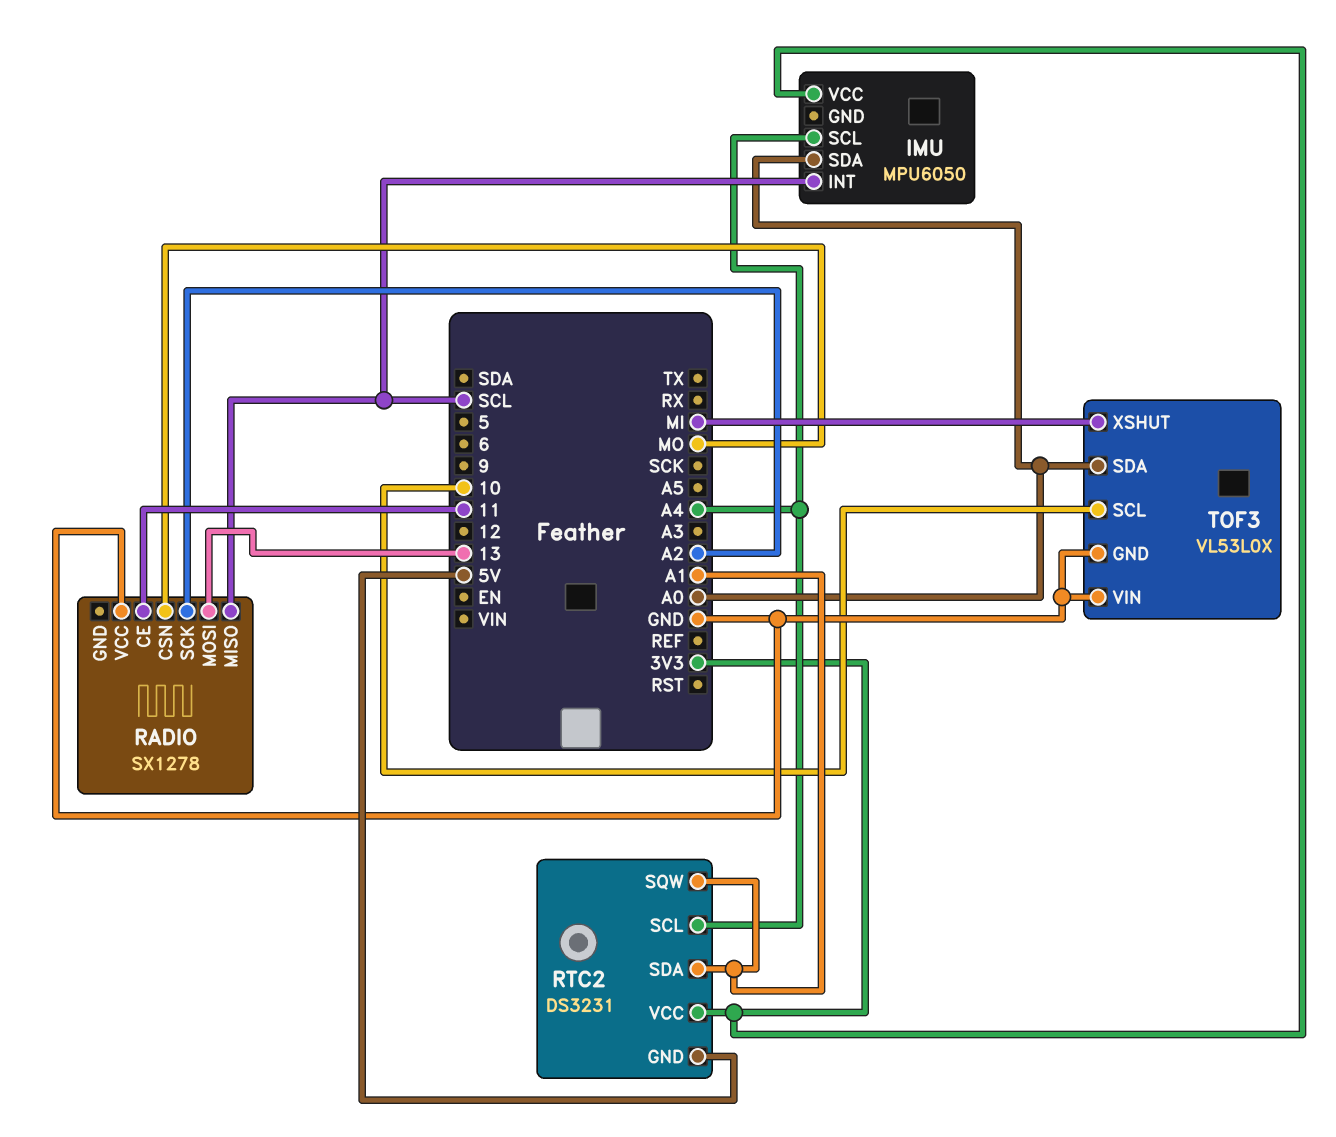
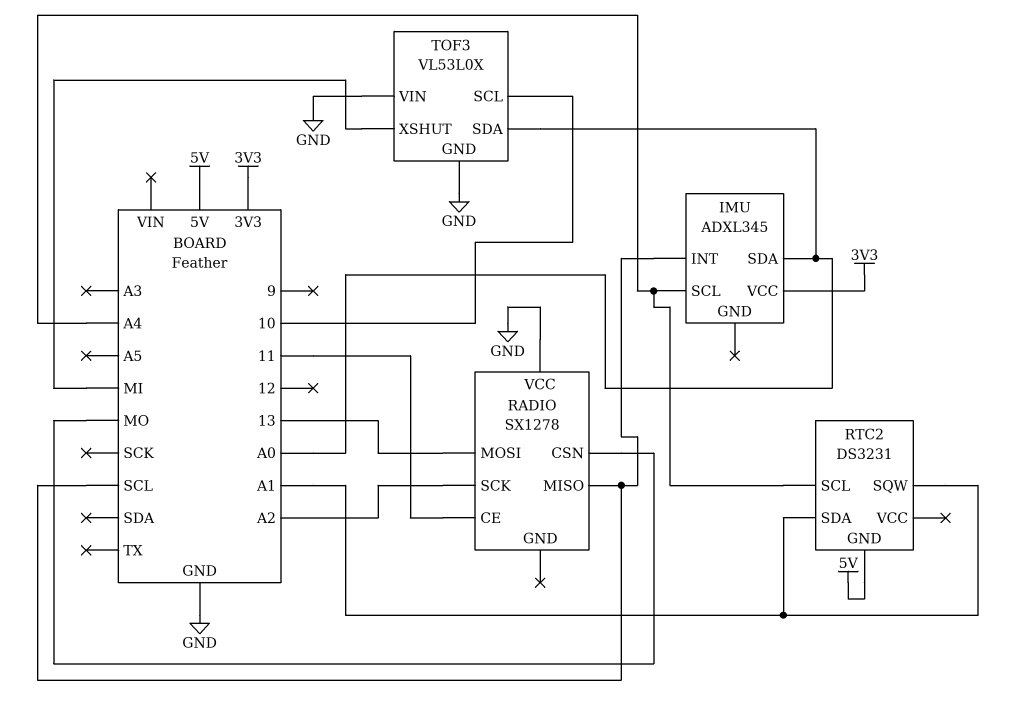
IMU: MPU6050 -> ADXL345
RTC2 pin VCC: 3V3 -> none

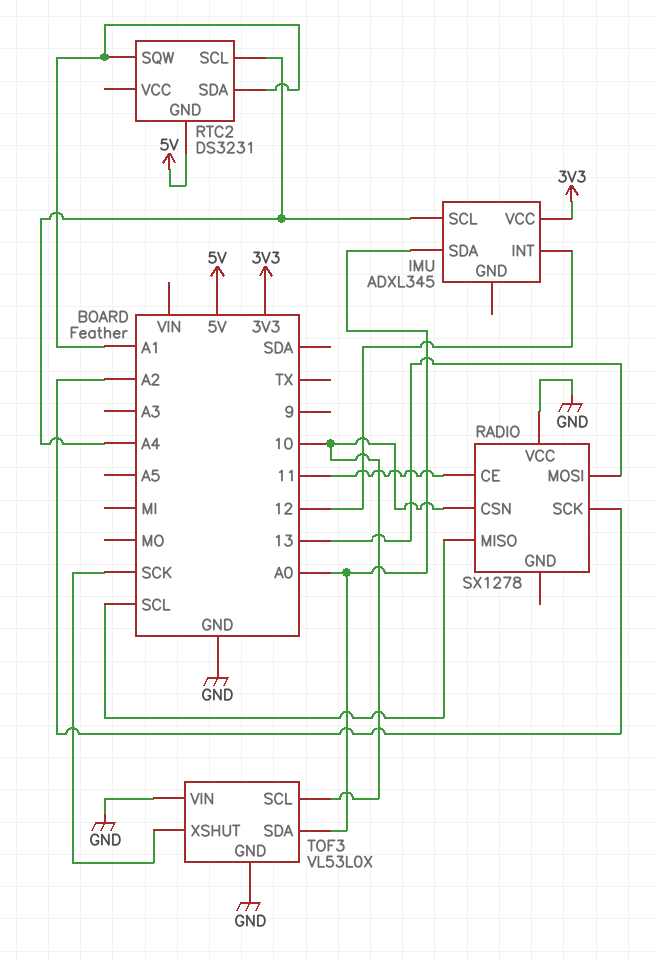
IMU pin INT: SCL -> 12
RADIO pin CSN: MO -> 10
TOF3 pin XSHUT: MI -> SCK

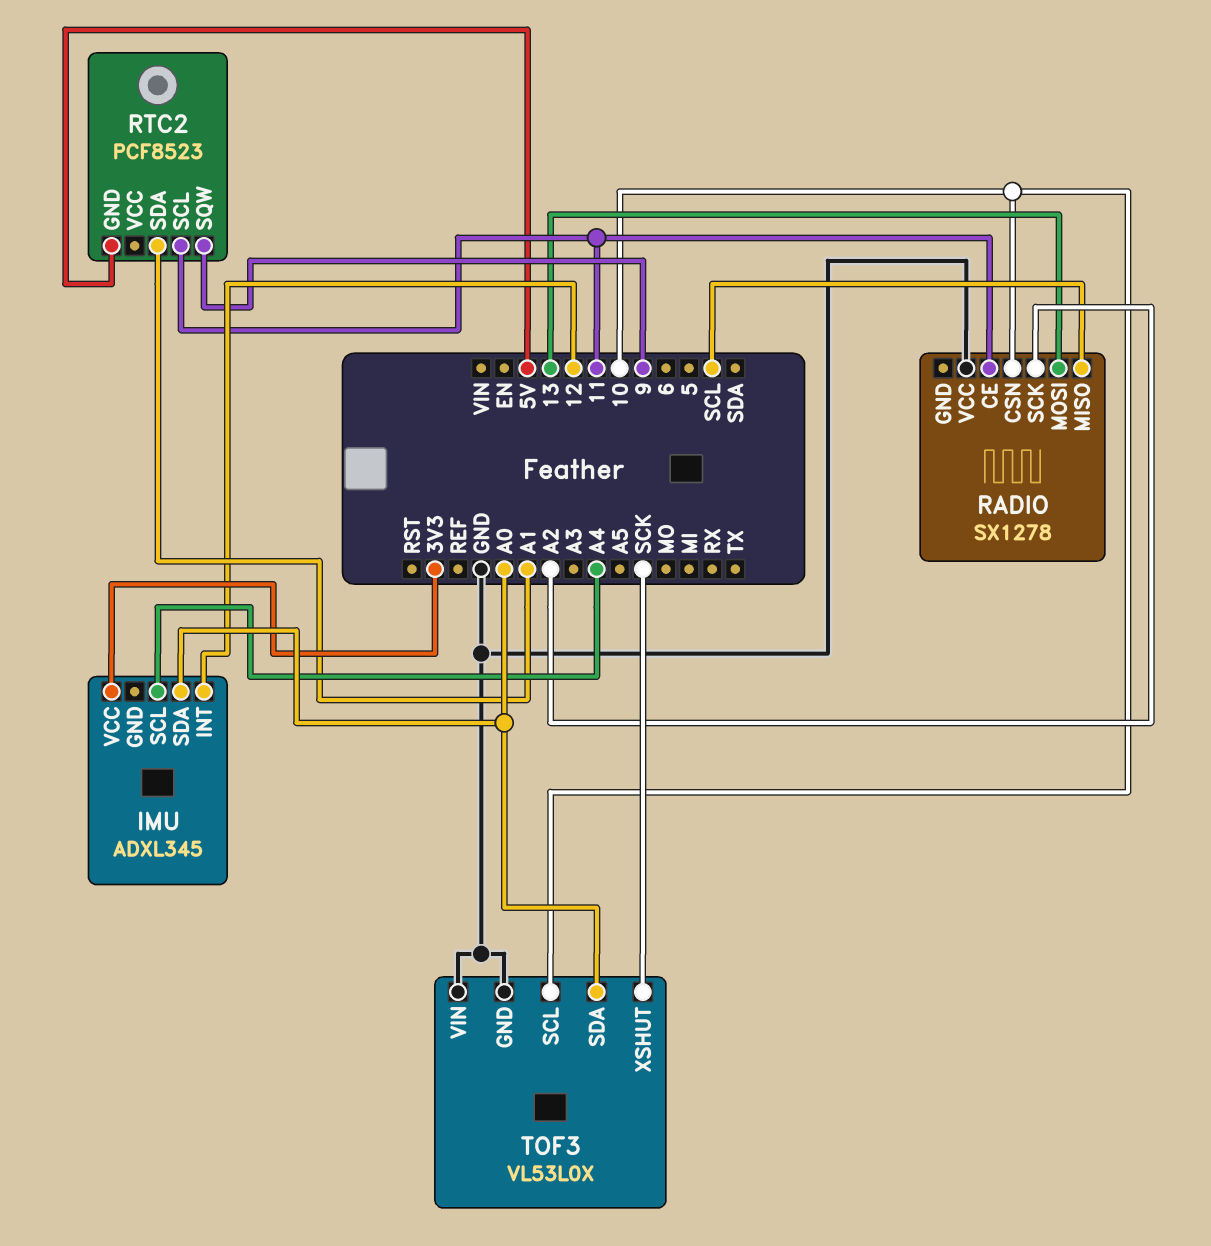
RTC2: DS3231 -> PCF8523
RTC2 pin SCL: A4 -> 11
RTC2 pin SQW: A1 -> 9

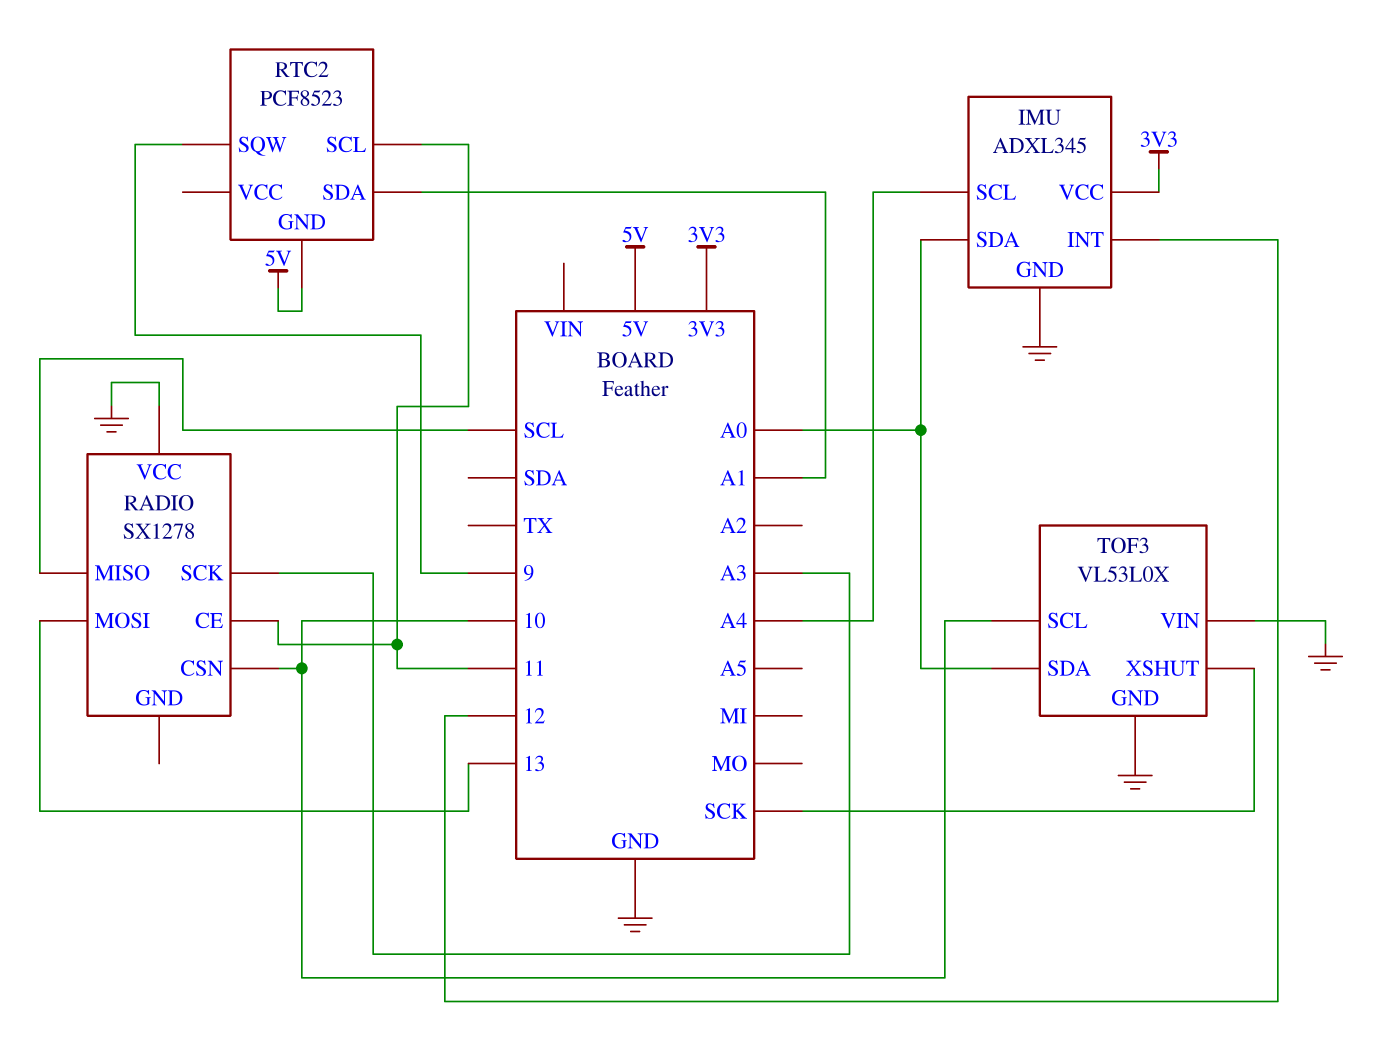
IMU pin GND: none -> GND
RADIO pin SCK: A2 -> A3

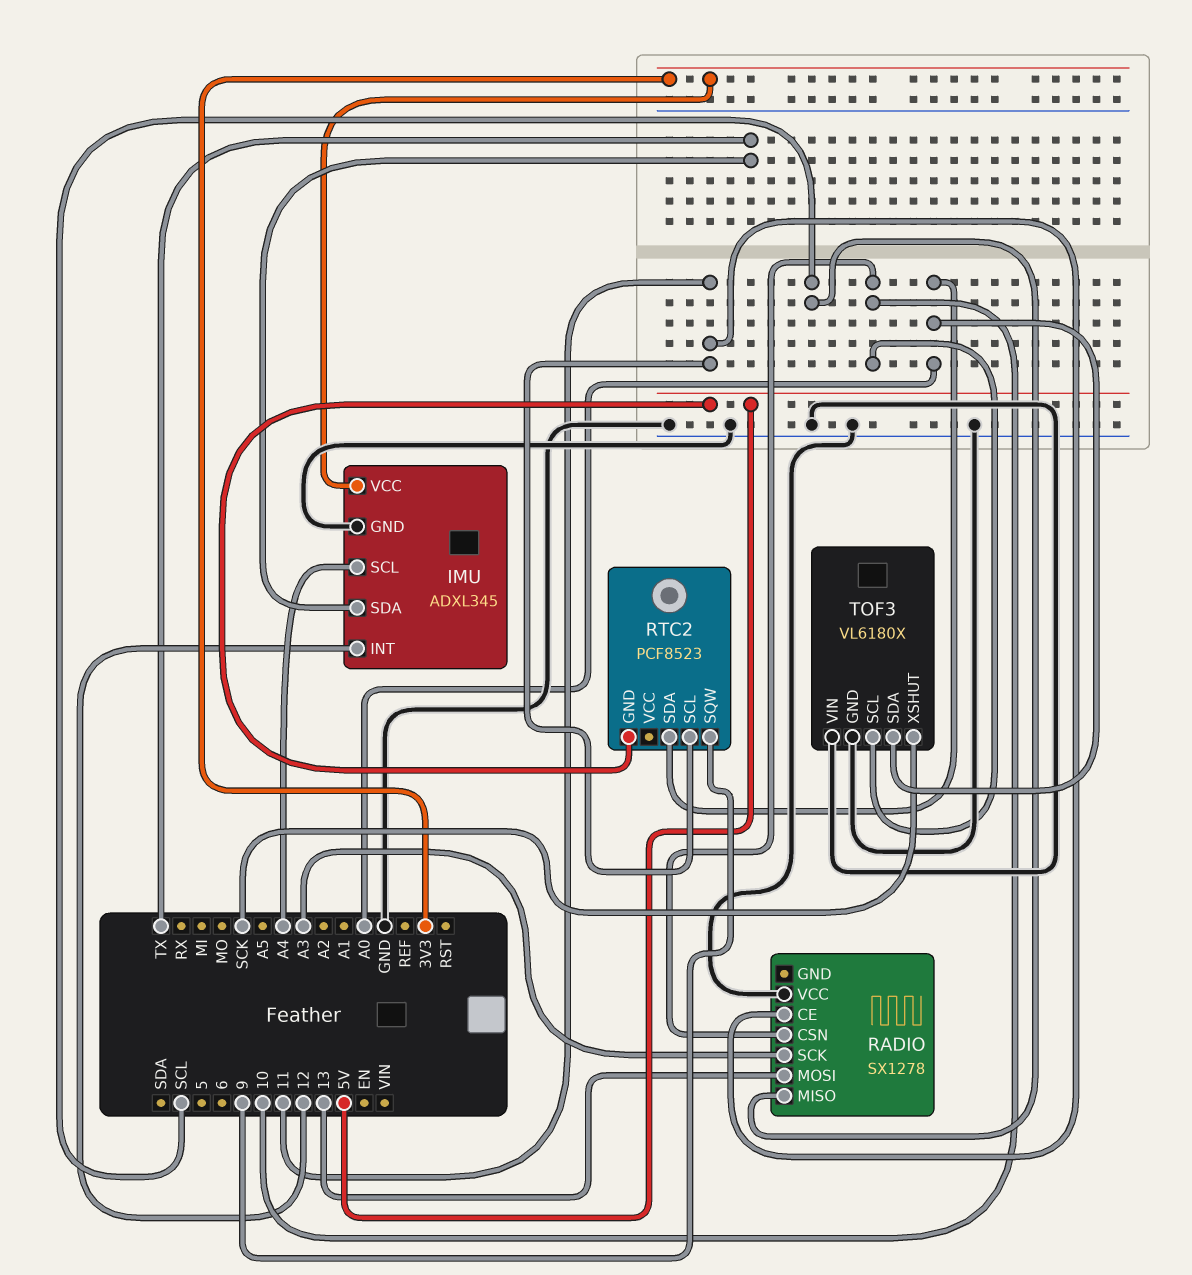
IMU pin SDA: A0 -> TX
RTC2 pin SDA: A1 -> A0
TOF3: VL53L0X -> VL6180X

